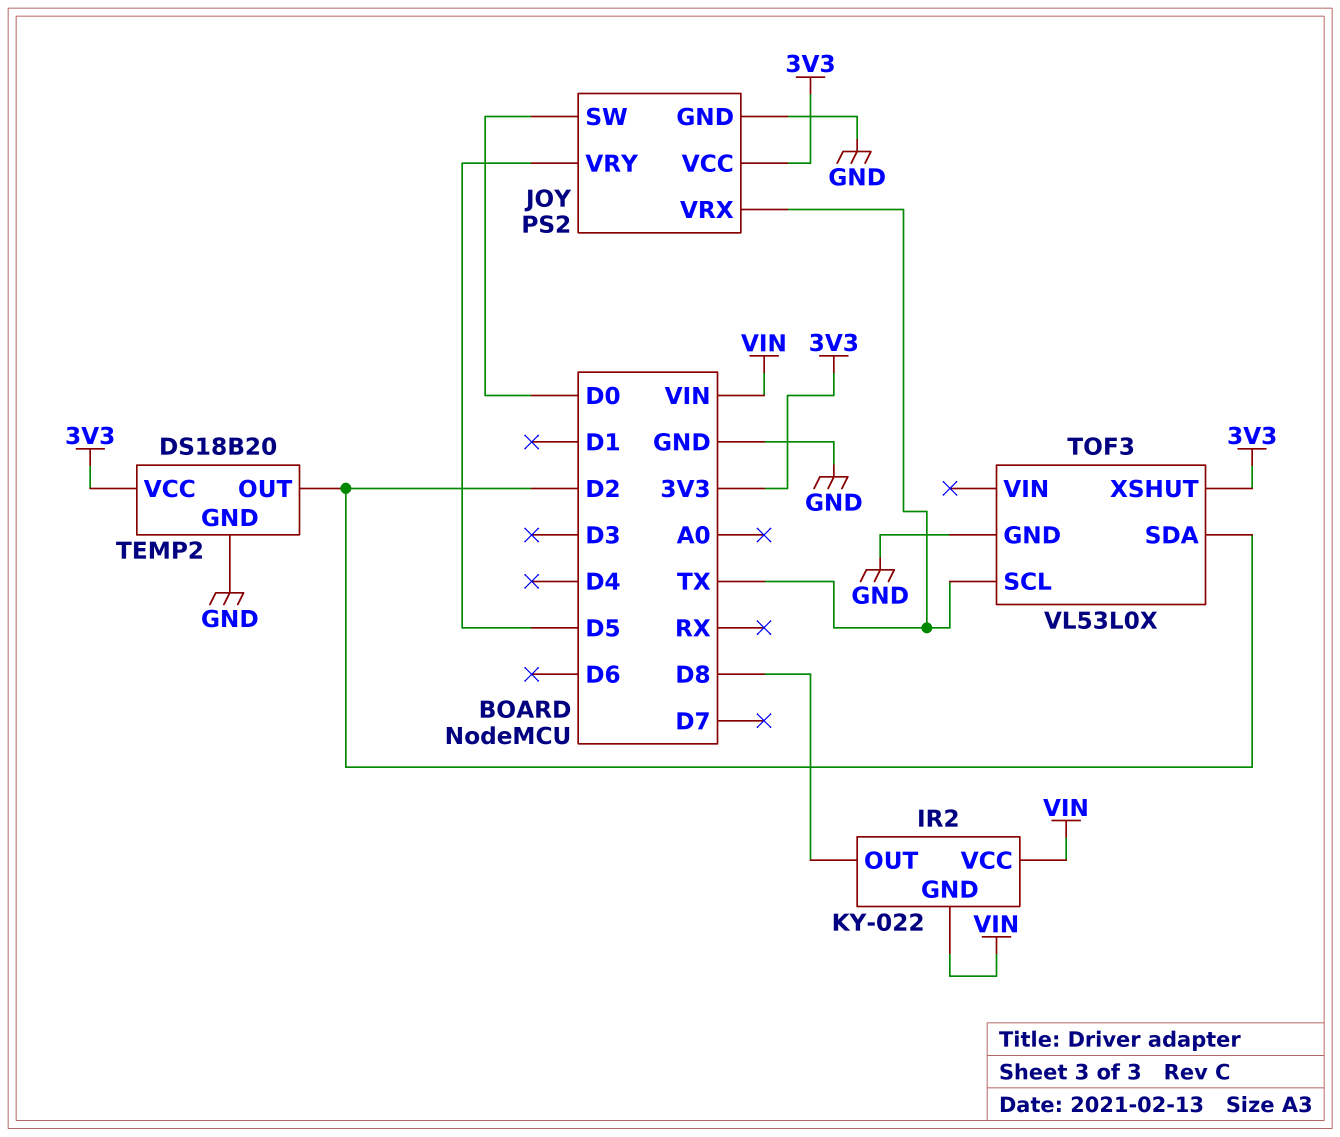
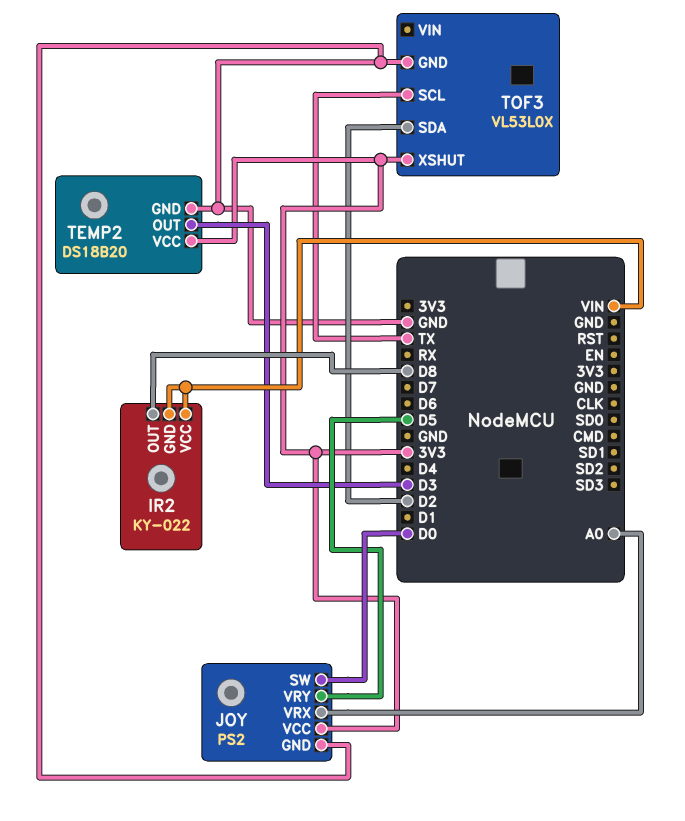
JOY pin VRX: TX -> A0
TEMP2 pin OUT: D2 -> D3

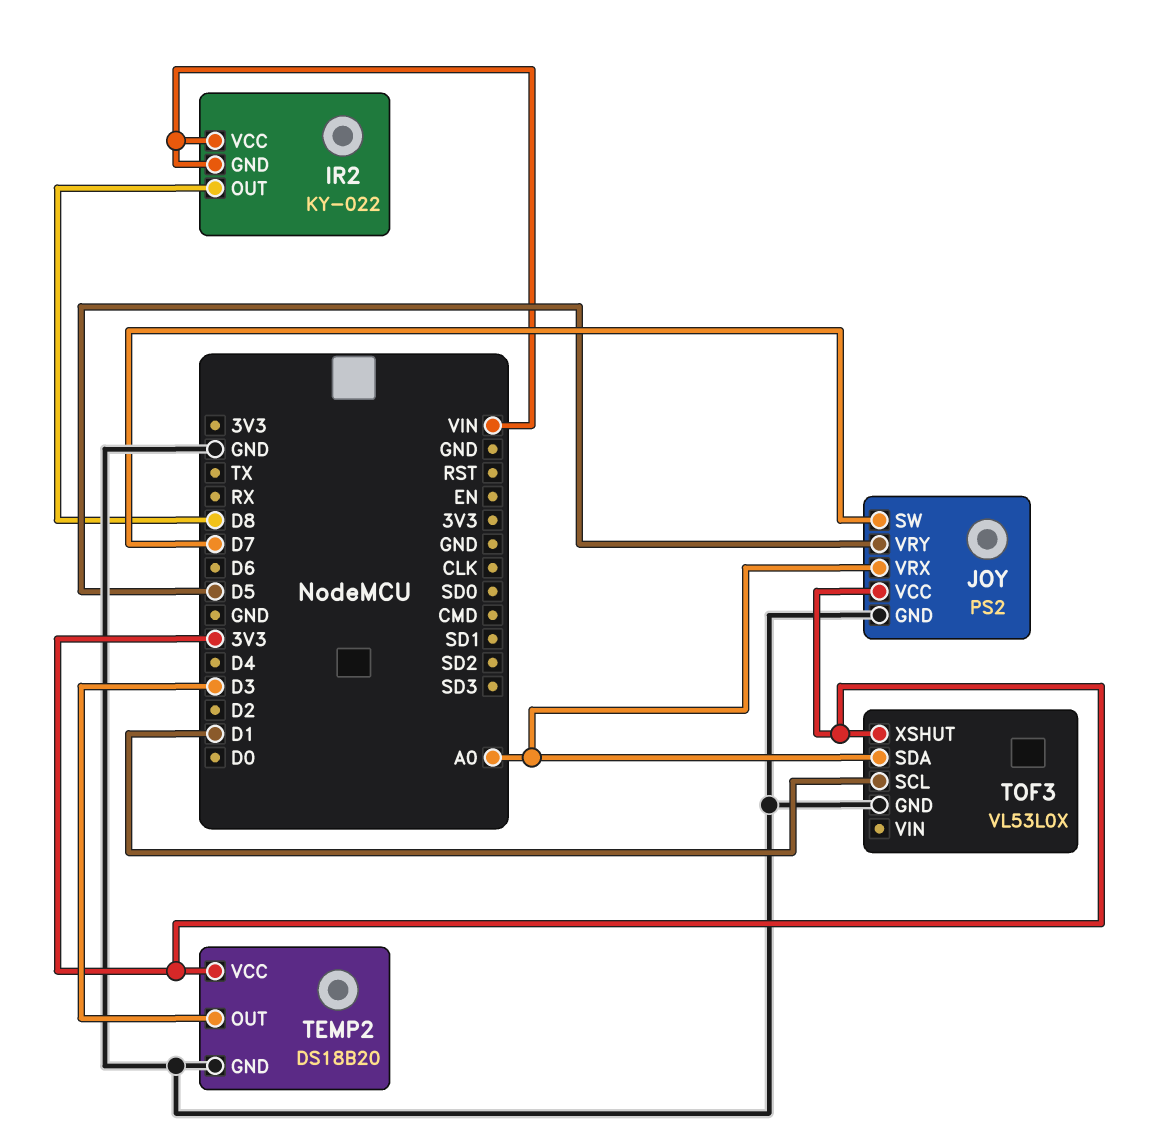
JOY pin SW: D0 -> D7
TOF3 pin SCL: TX -> D1
TOF3 pin SDA: D2 -> A0

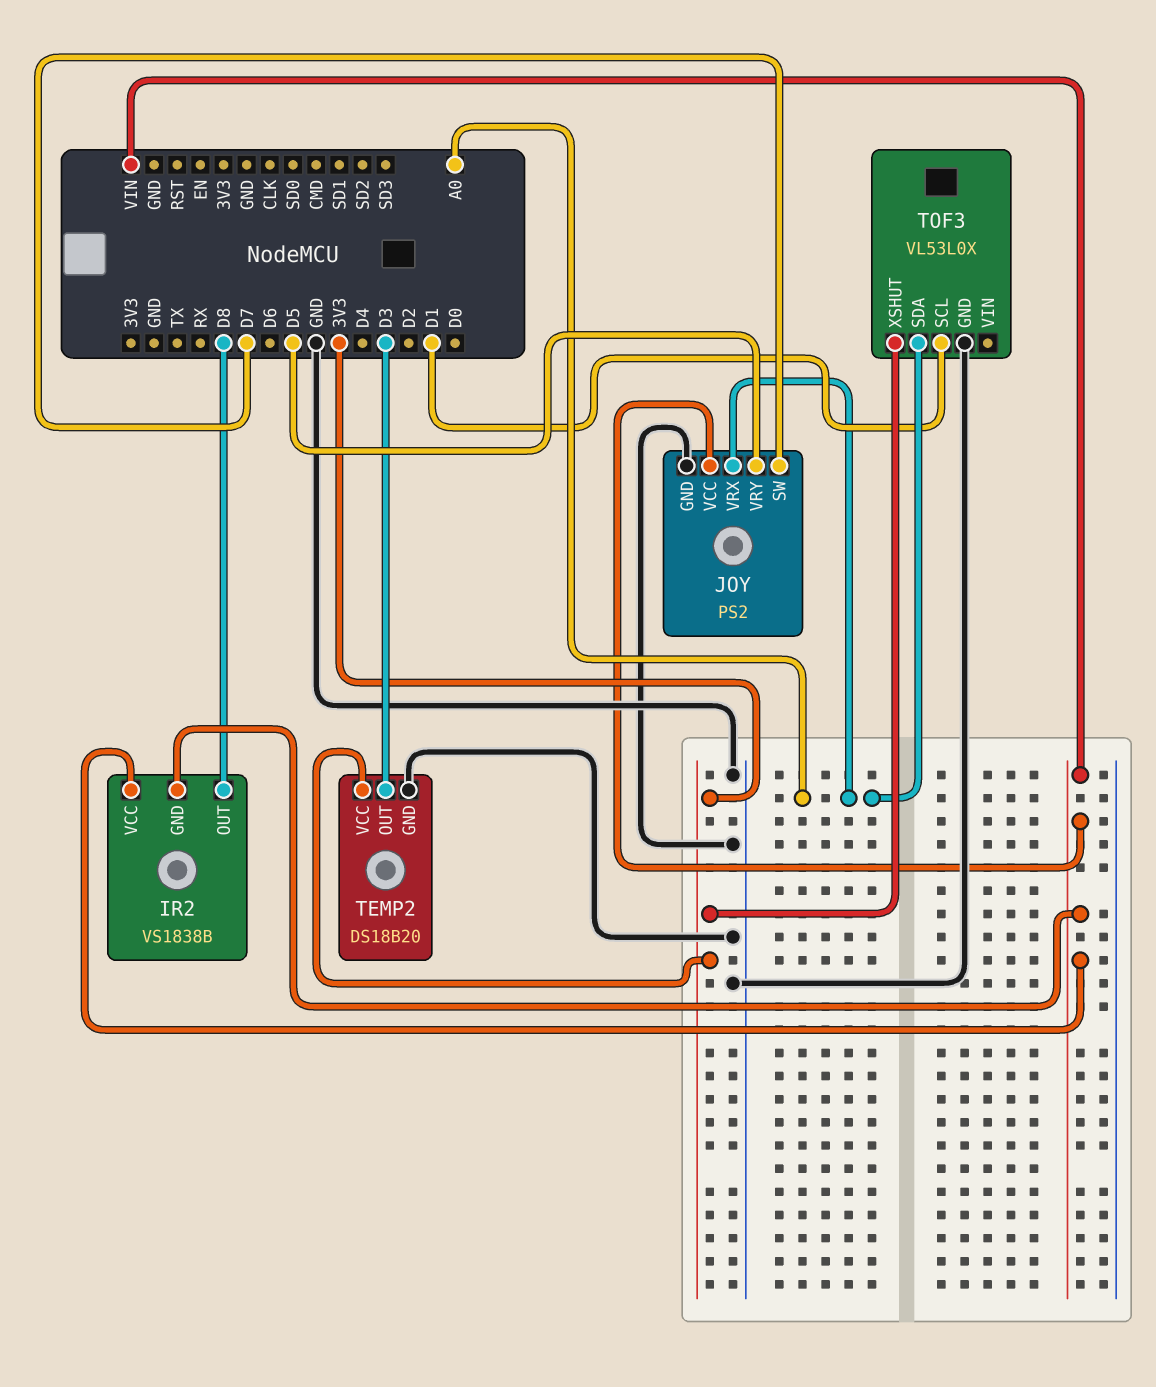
IR2: KY-022 -> VS1838B
JOY pin VCC: 3V3 -> VIN

